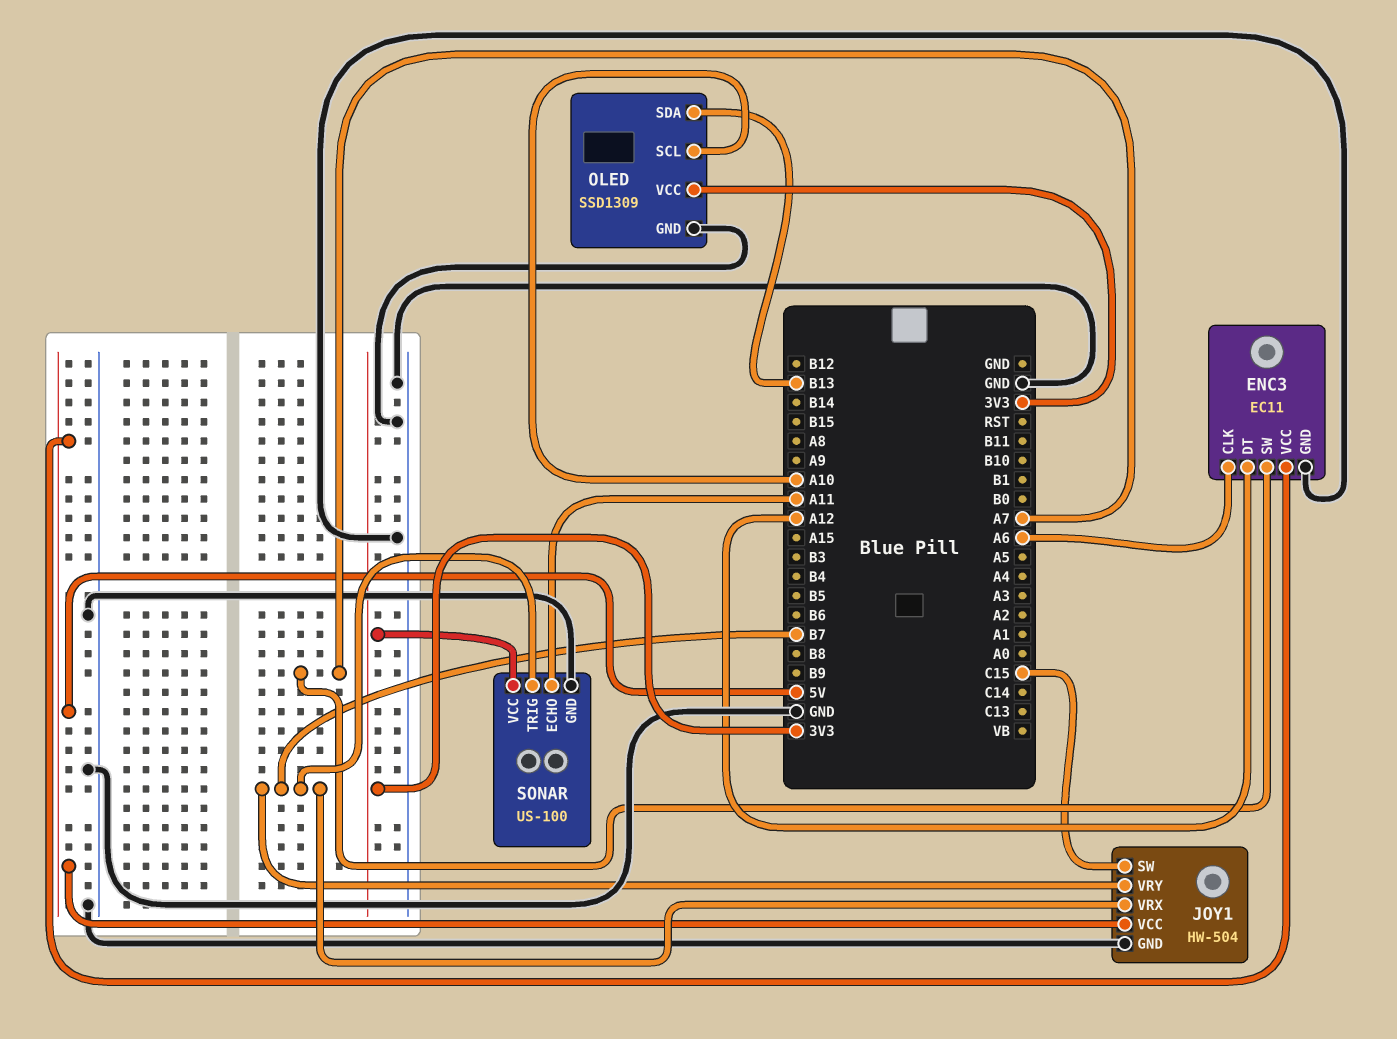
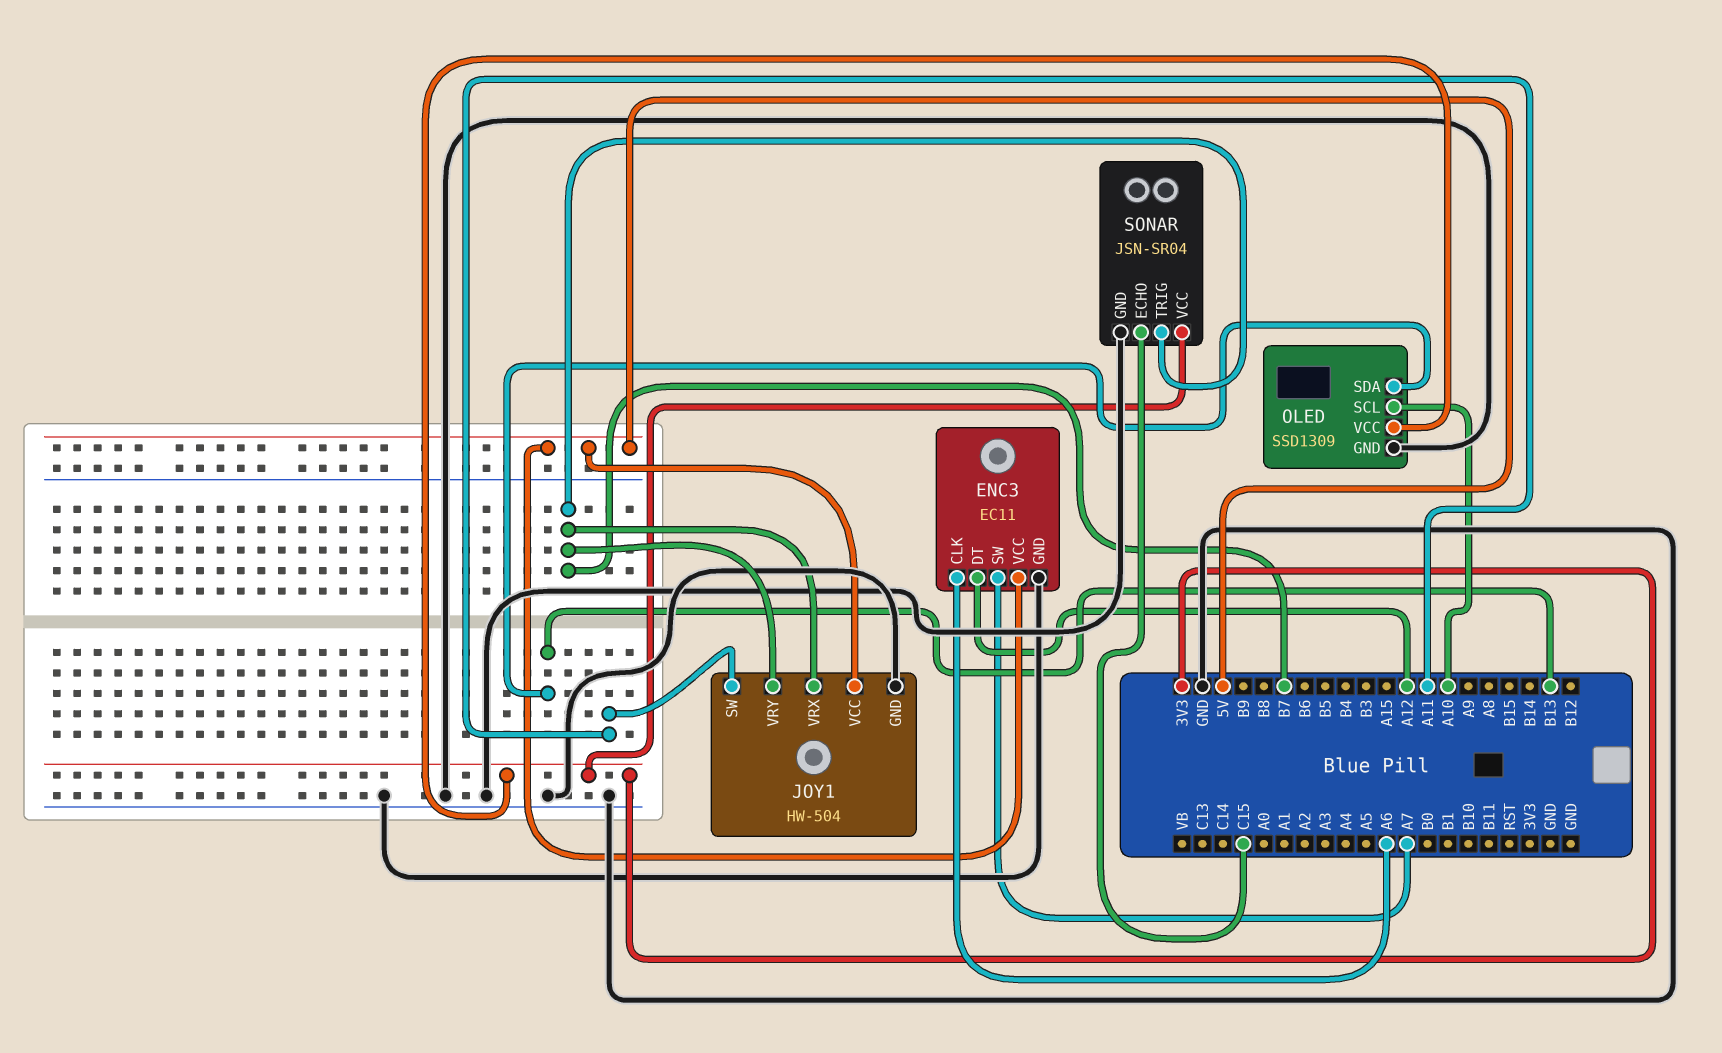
JOY1 pin SW: C15 -> A11
SONAR: US-100 -> JSN-SR04
SONAR pin ECHO: A11 -> C15

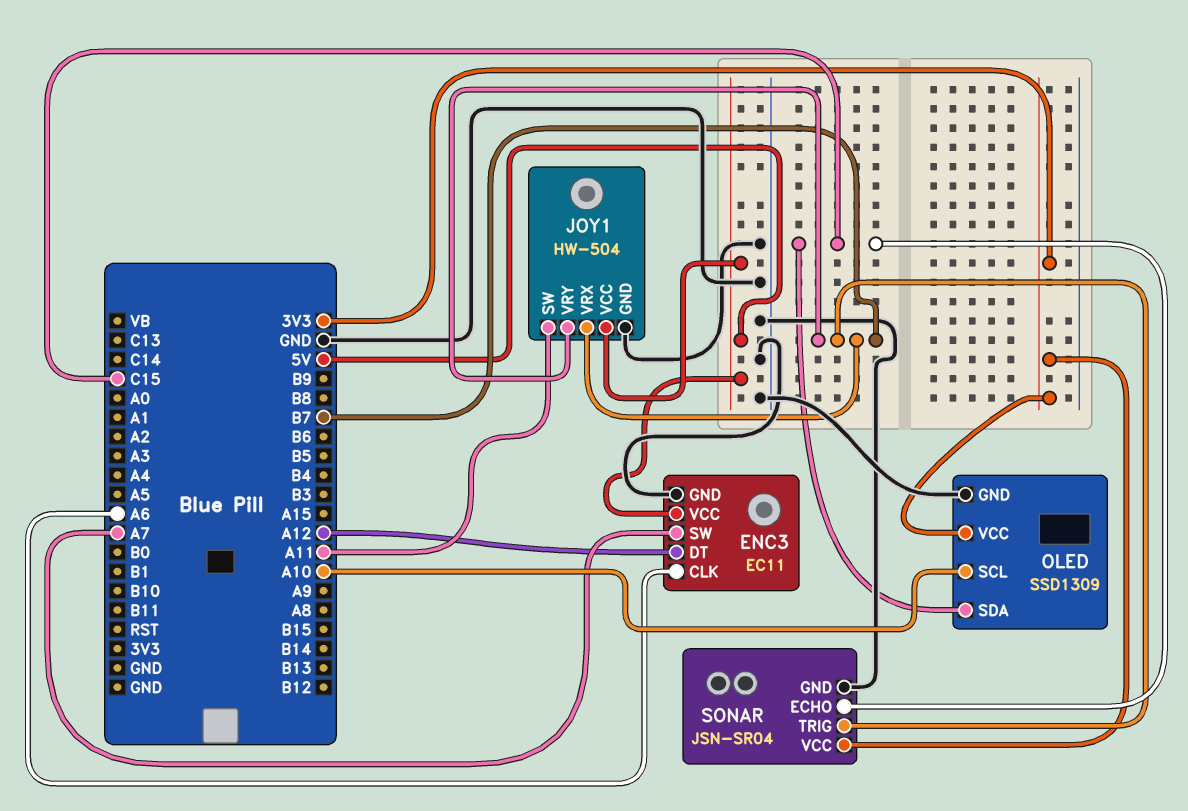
OLED pin SDA: B13 -> C15

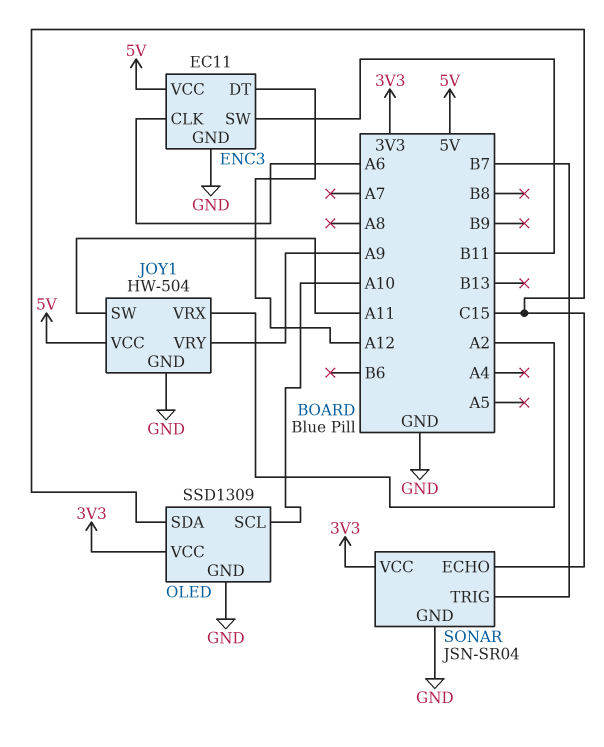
ENC3 pin SW: A7 -> B11
JOY1 pin VRX: B7 -> A2
JOY1 pin VRY: B7 -> A9

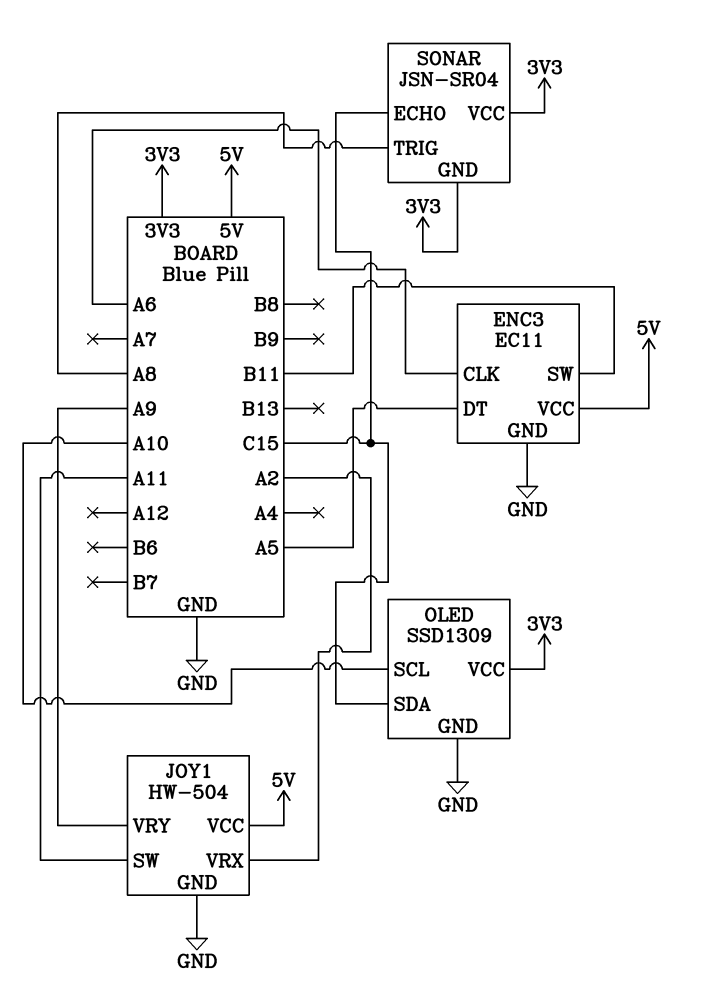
ENC3 pin DT: A12 -> A5
SONAR pin GND: GND -> 3V3
SONAR pin TRIG: B7 -> A8

